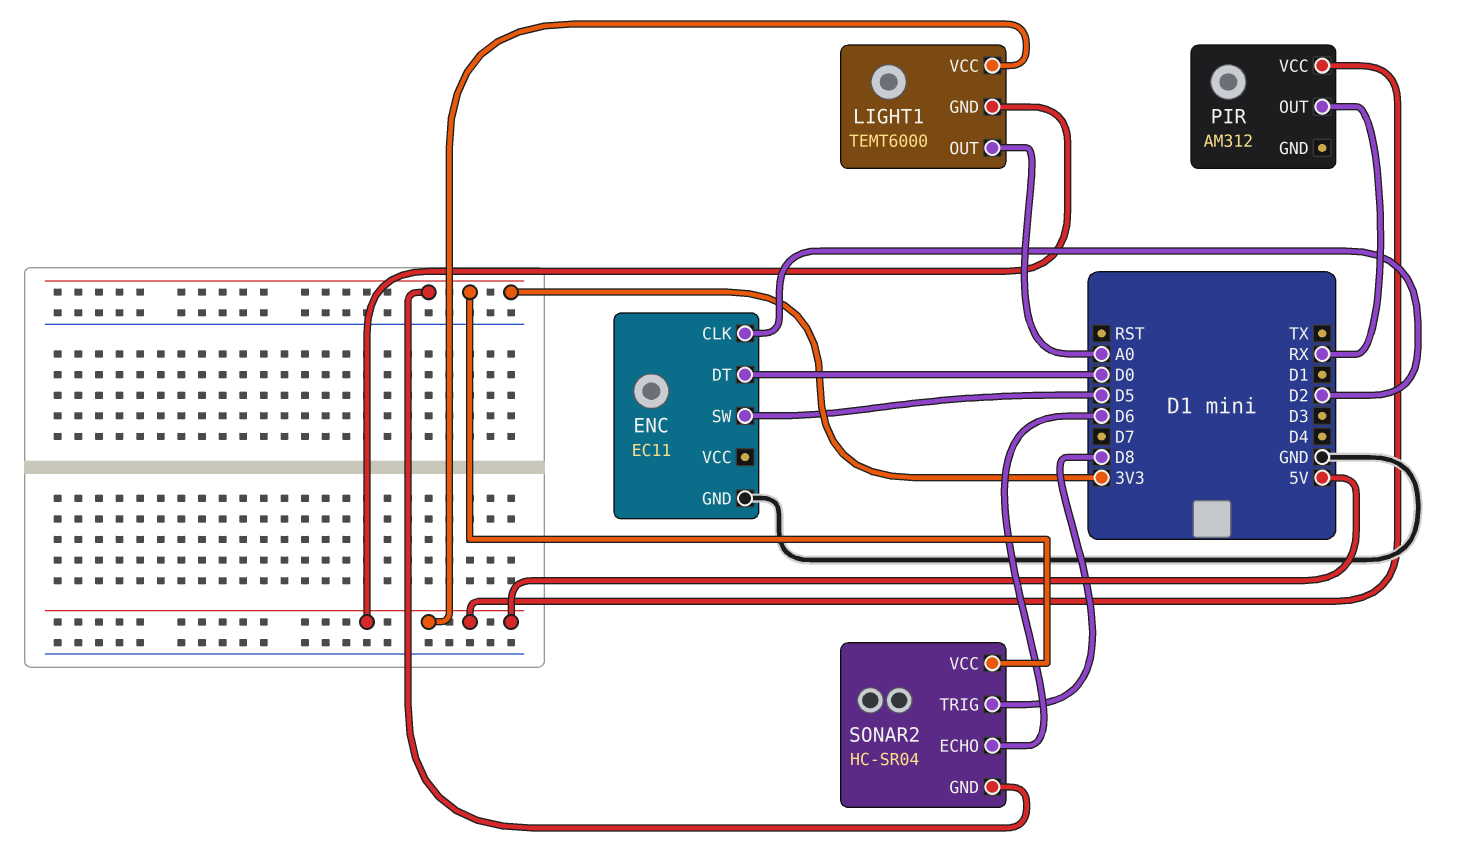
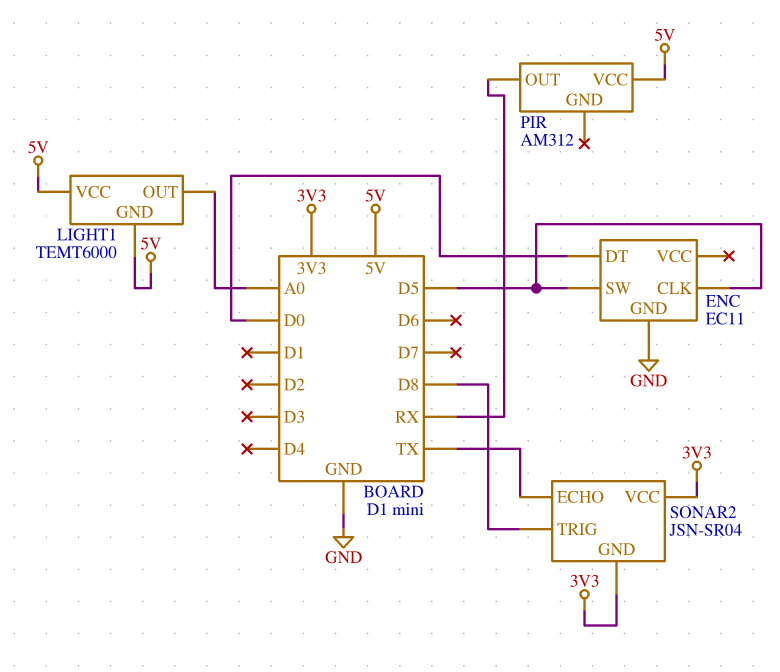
ENC pin CLK: D2 -> D5
SONAR2: HC-SR04 -> JSN-SR04
SONAR2 pin ECHO: D6 -> TX

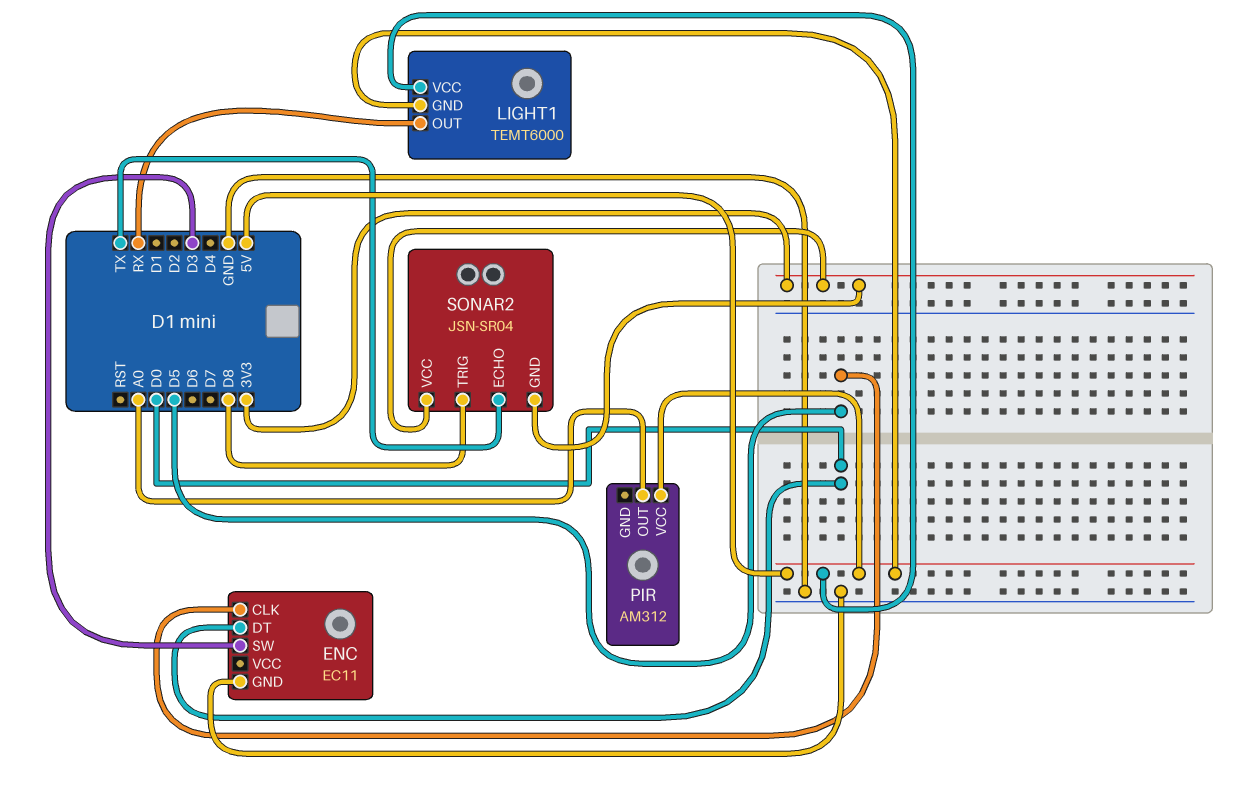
ENC pin SW: D5 -> D3
LIGHT1 pin OUT: A0 -> RX
PIR pin OUT: RX -> A0

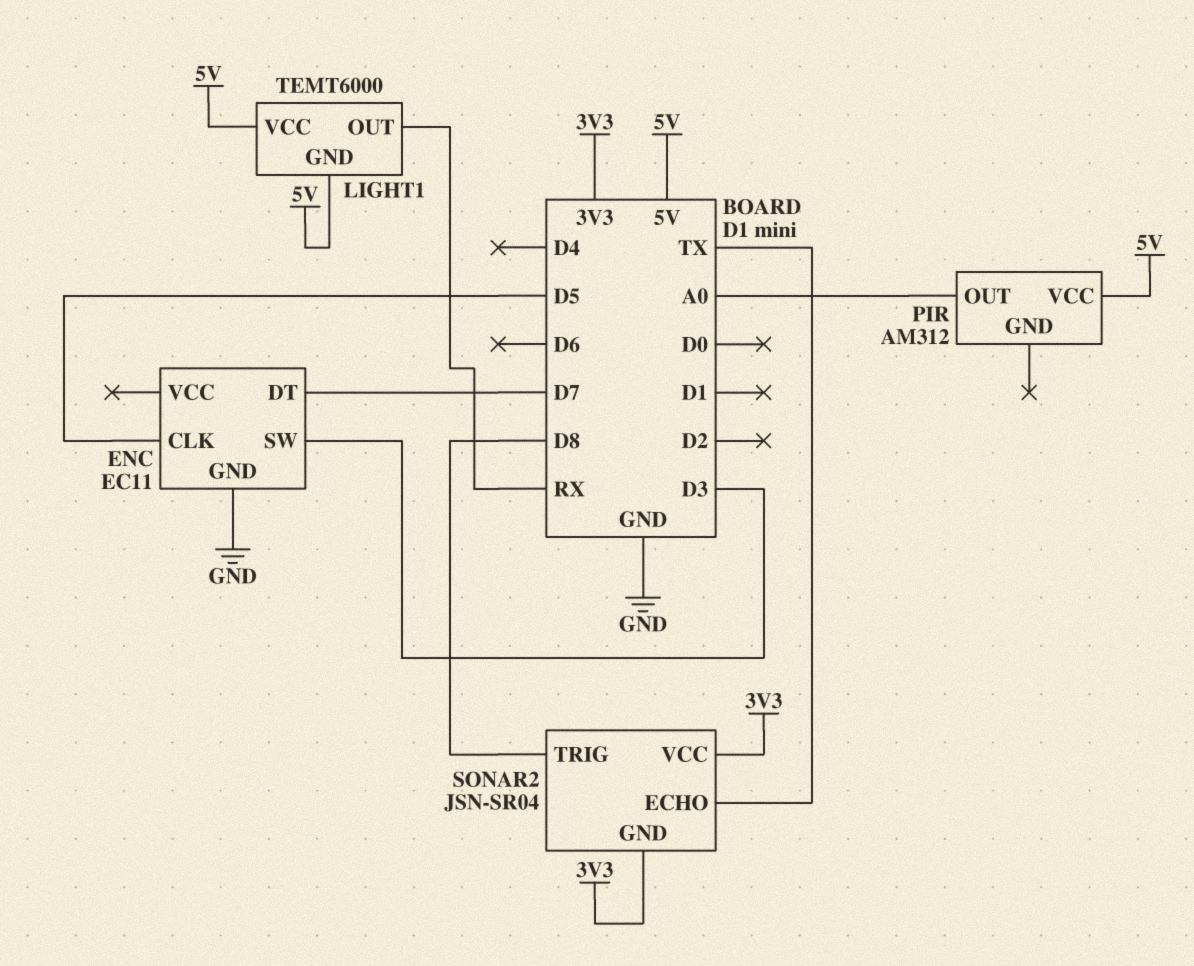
ENC pin DT: D0 -> D7

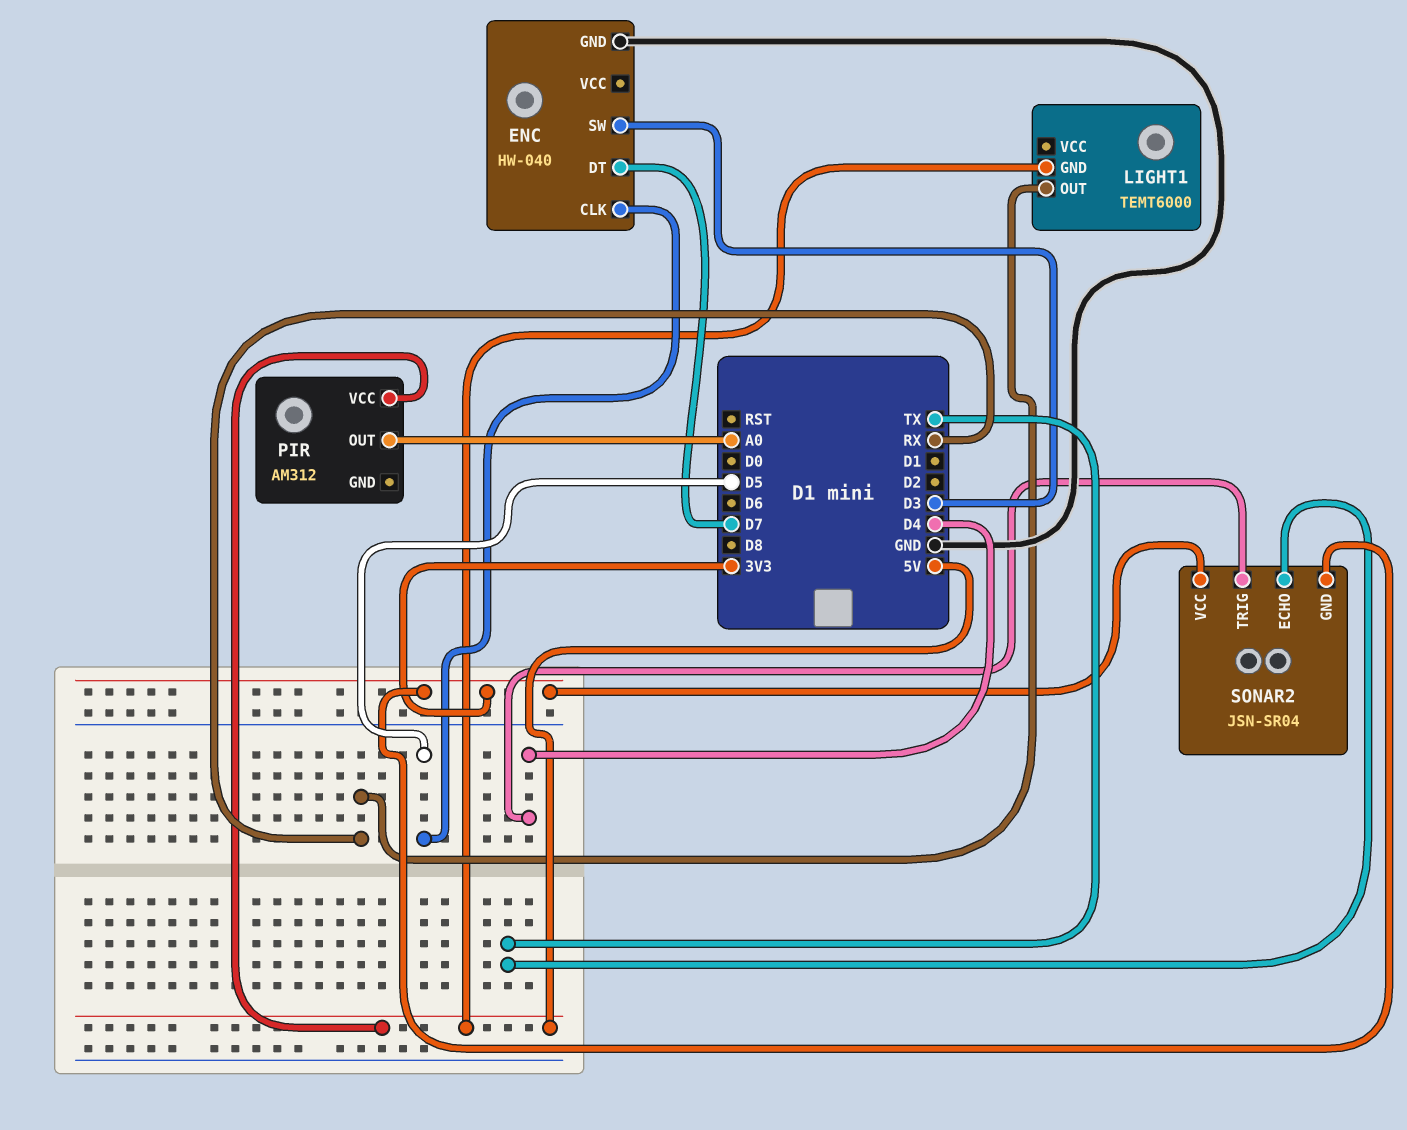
ENC: EC11 -> HW-040
LIGHT1 pin VCC: 5V -> none
SONAR2 pin TRIG: D8 -> D4

